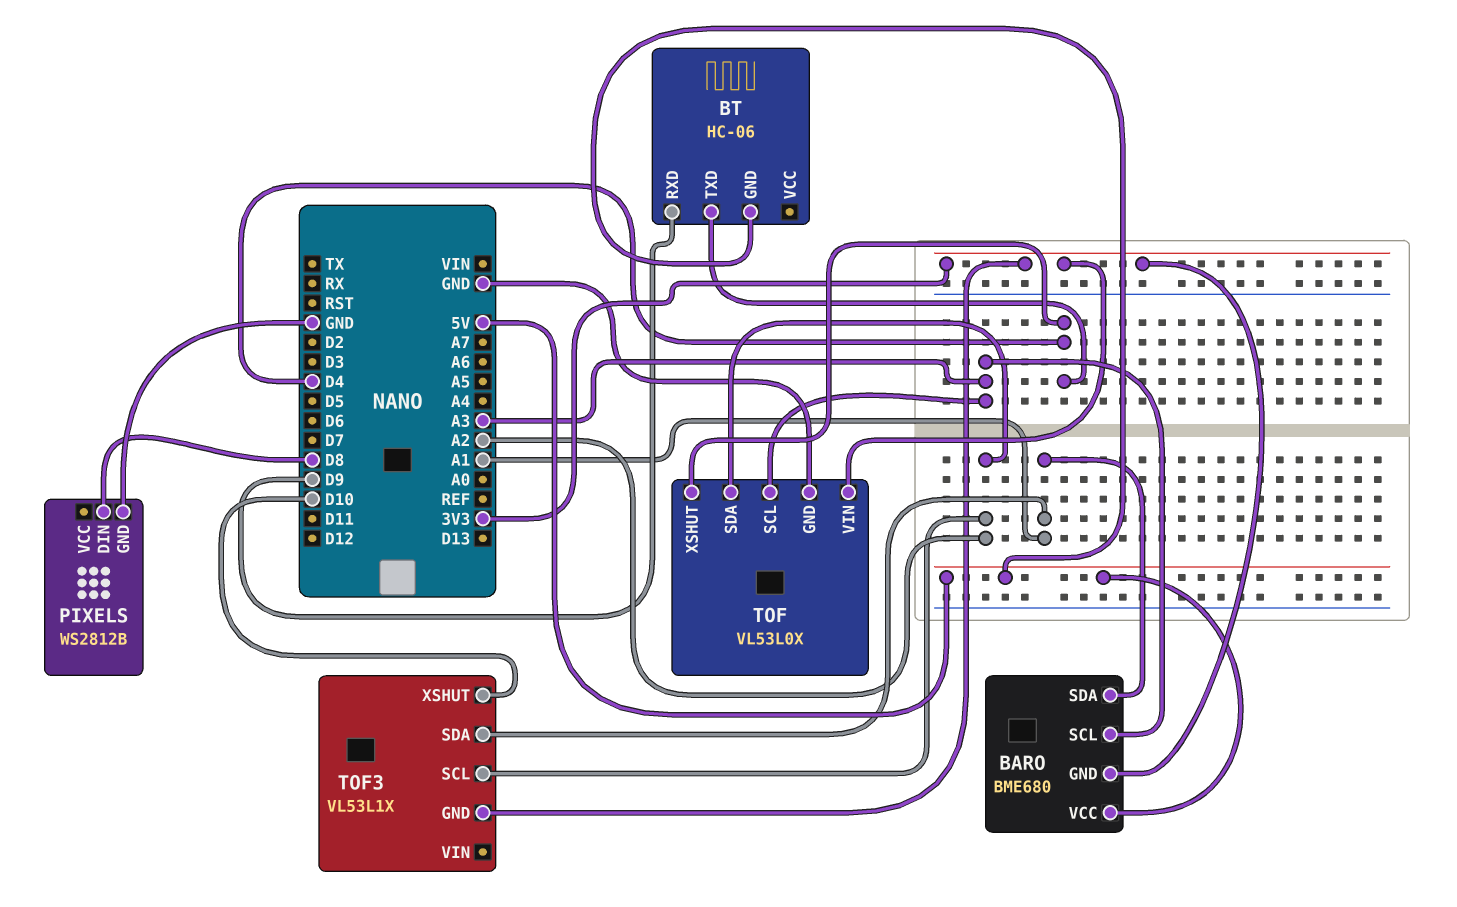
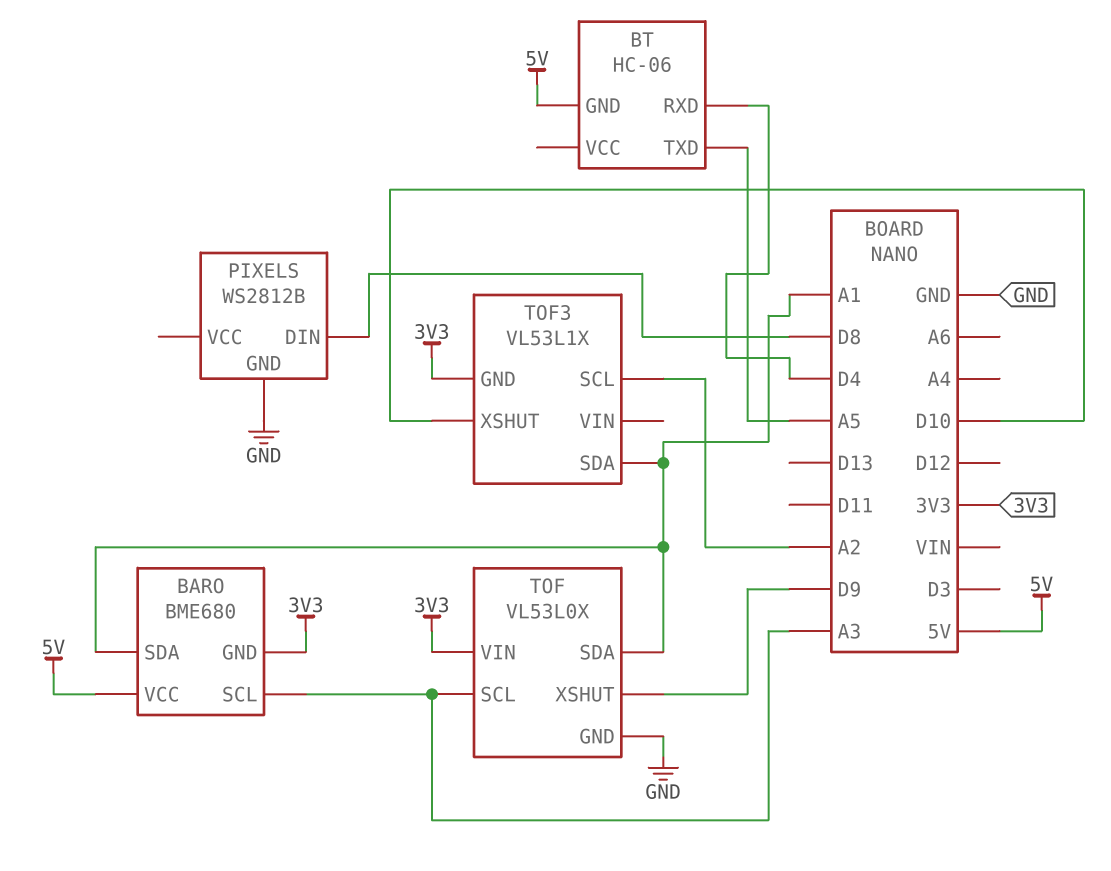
BT pin RXD: D9 -> D4
BT pin TXD: D4 -> A5
TOF pin SDA: A2 -> A1
TOF pin XSHUT: D4 -> D9

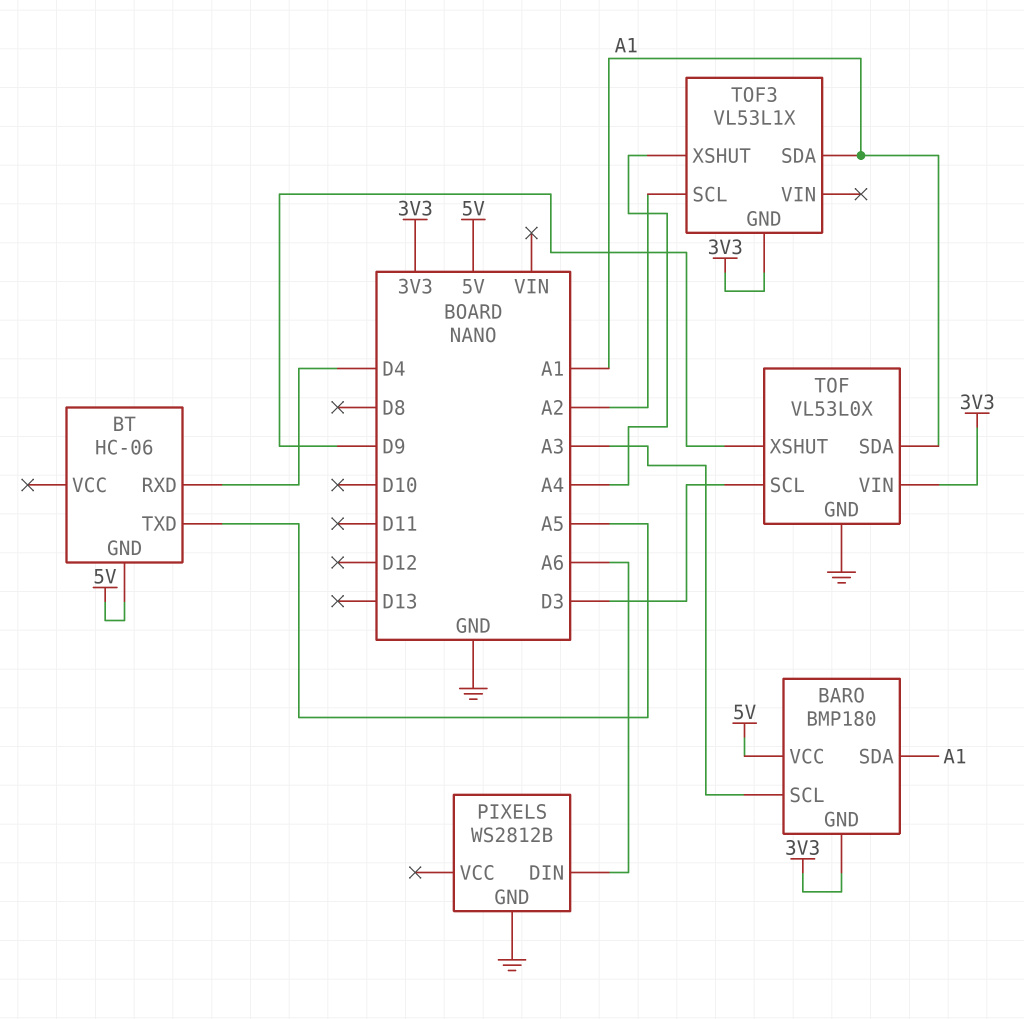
BARO: BME680 -> BMP180
PIXELS pin DIN: D8 -> A6
TOF pin SCL: A3 -> D3
TOF3 pin XSHUT: D10 -> A4

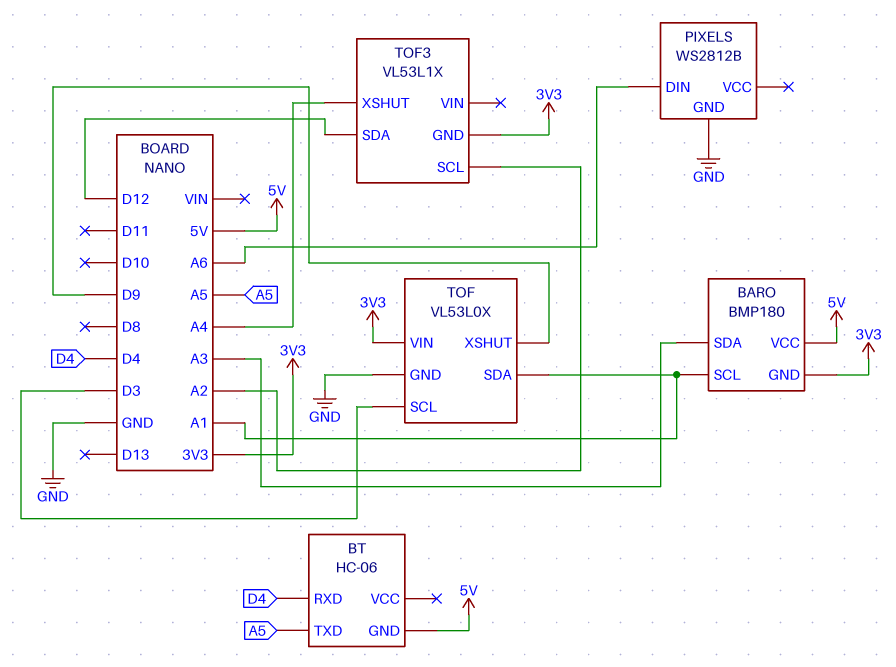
BARO pin SCL: A3 -> A1
BARO pin SDA: A1 -> A3
TOF3 pin SDA: A1 -> D12

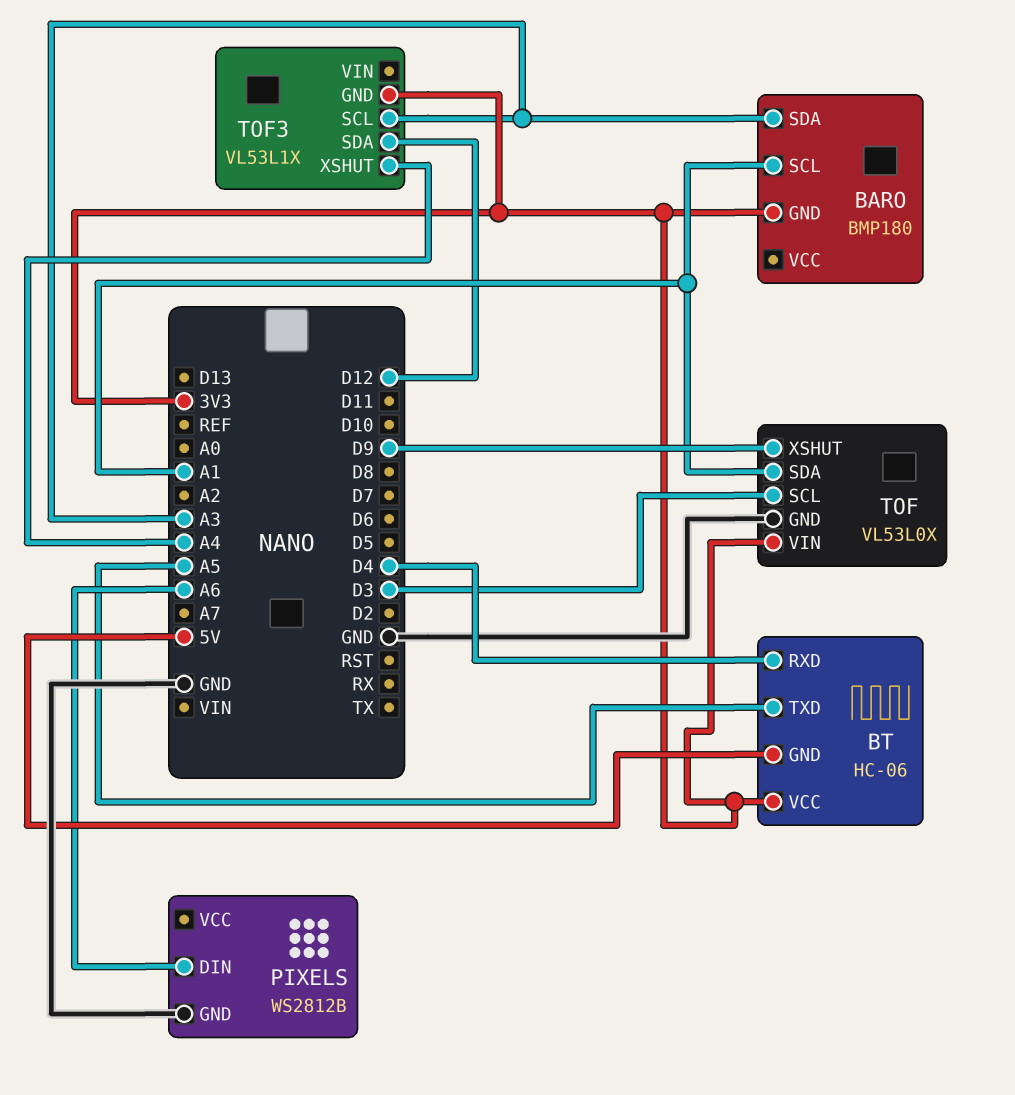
BARO pin VCC: 5V -> none
BT pin VCC: none -> 3V3
TOF3 pin SCL: A2 -> A3

